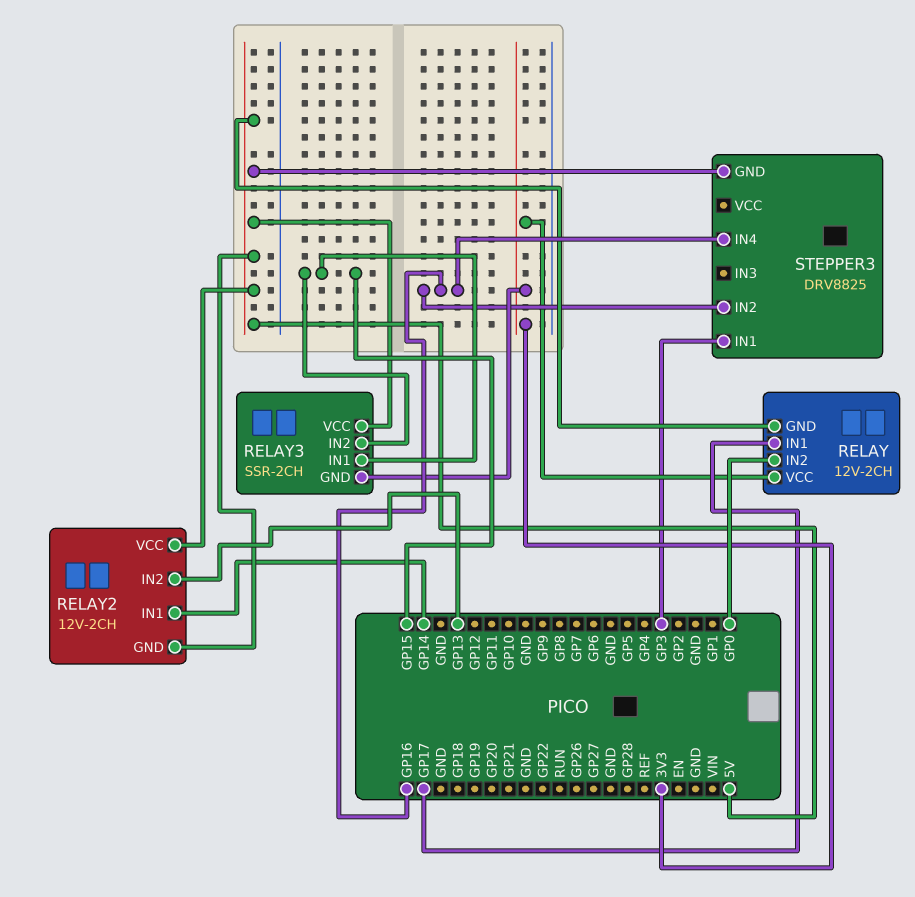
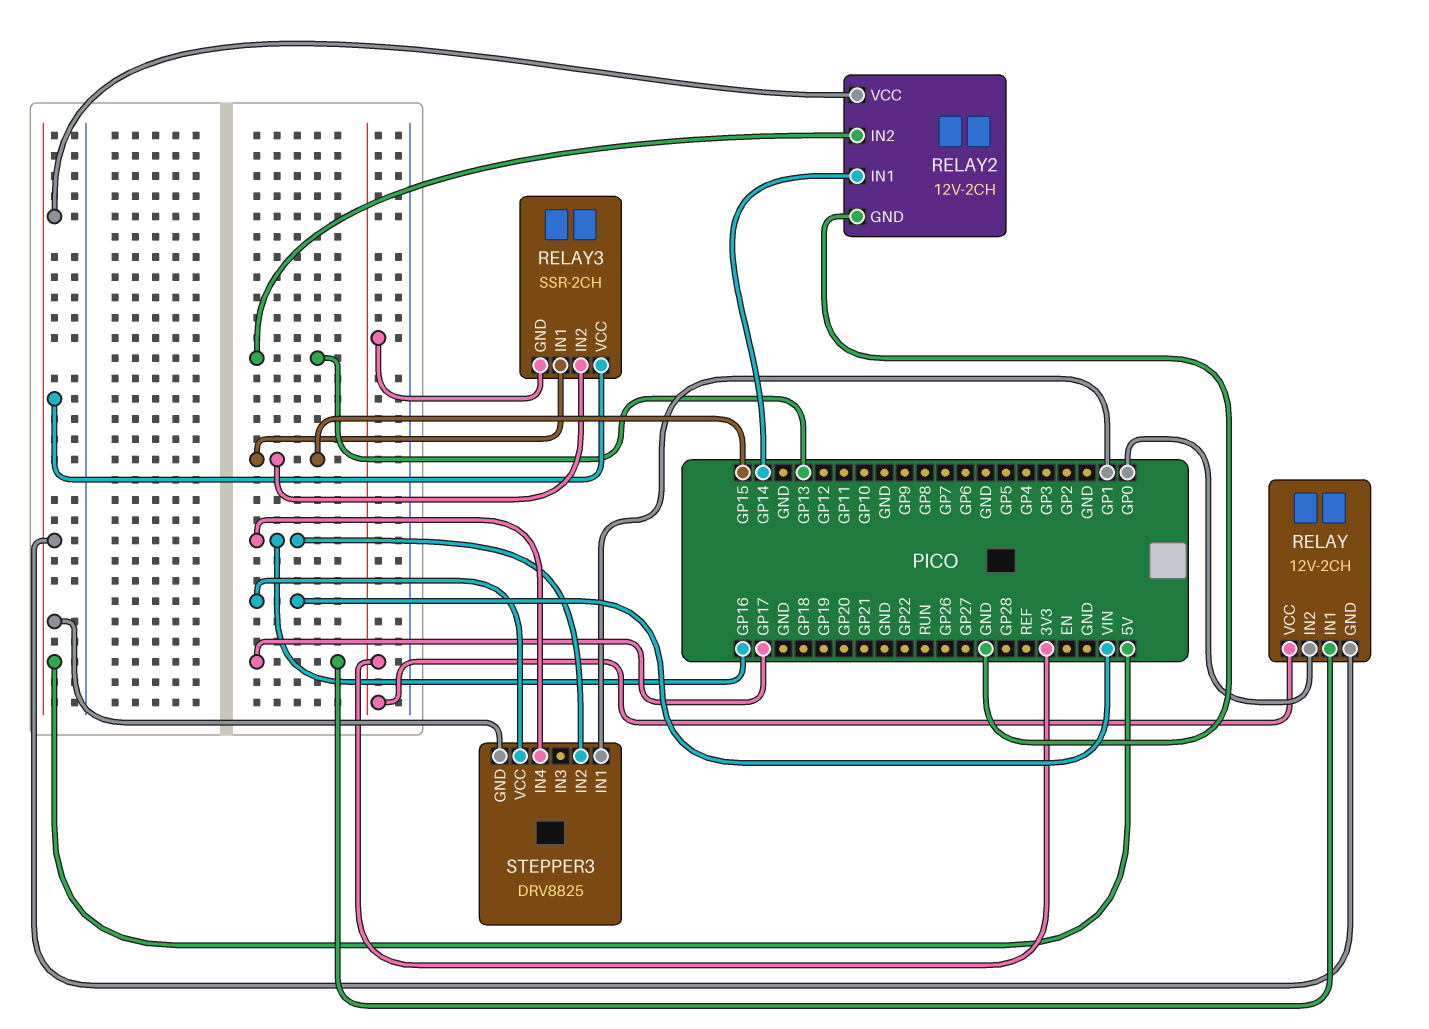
RELAY2 pin GND: 5V -> GND
STEPPER3 pin IN1: GP3 -> GP1
STEPPER3 pin VCC: none -> VIN

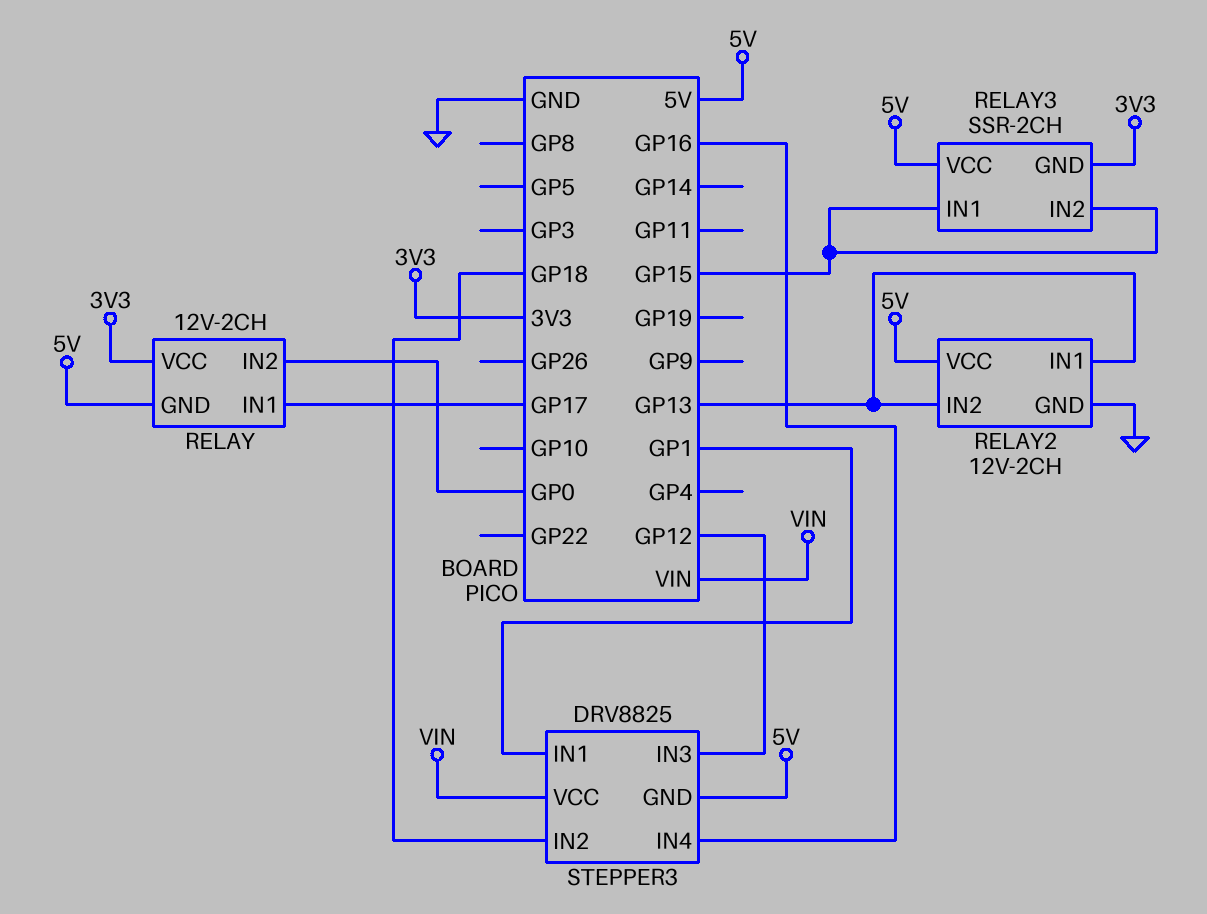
RELAY2 pin IN1: GP14 -> GP13
STEPPER3 pin IN2: GP16 -> GP18
STEPPER3 pin IN3: none -> GP12

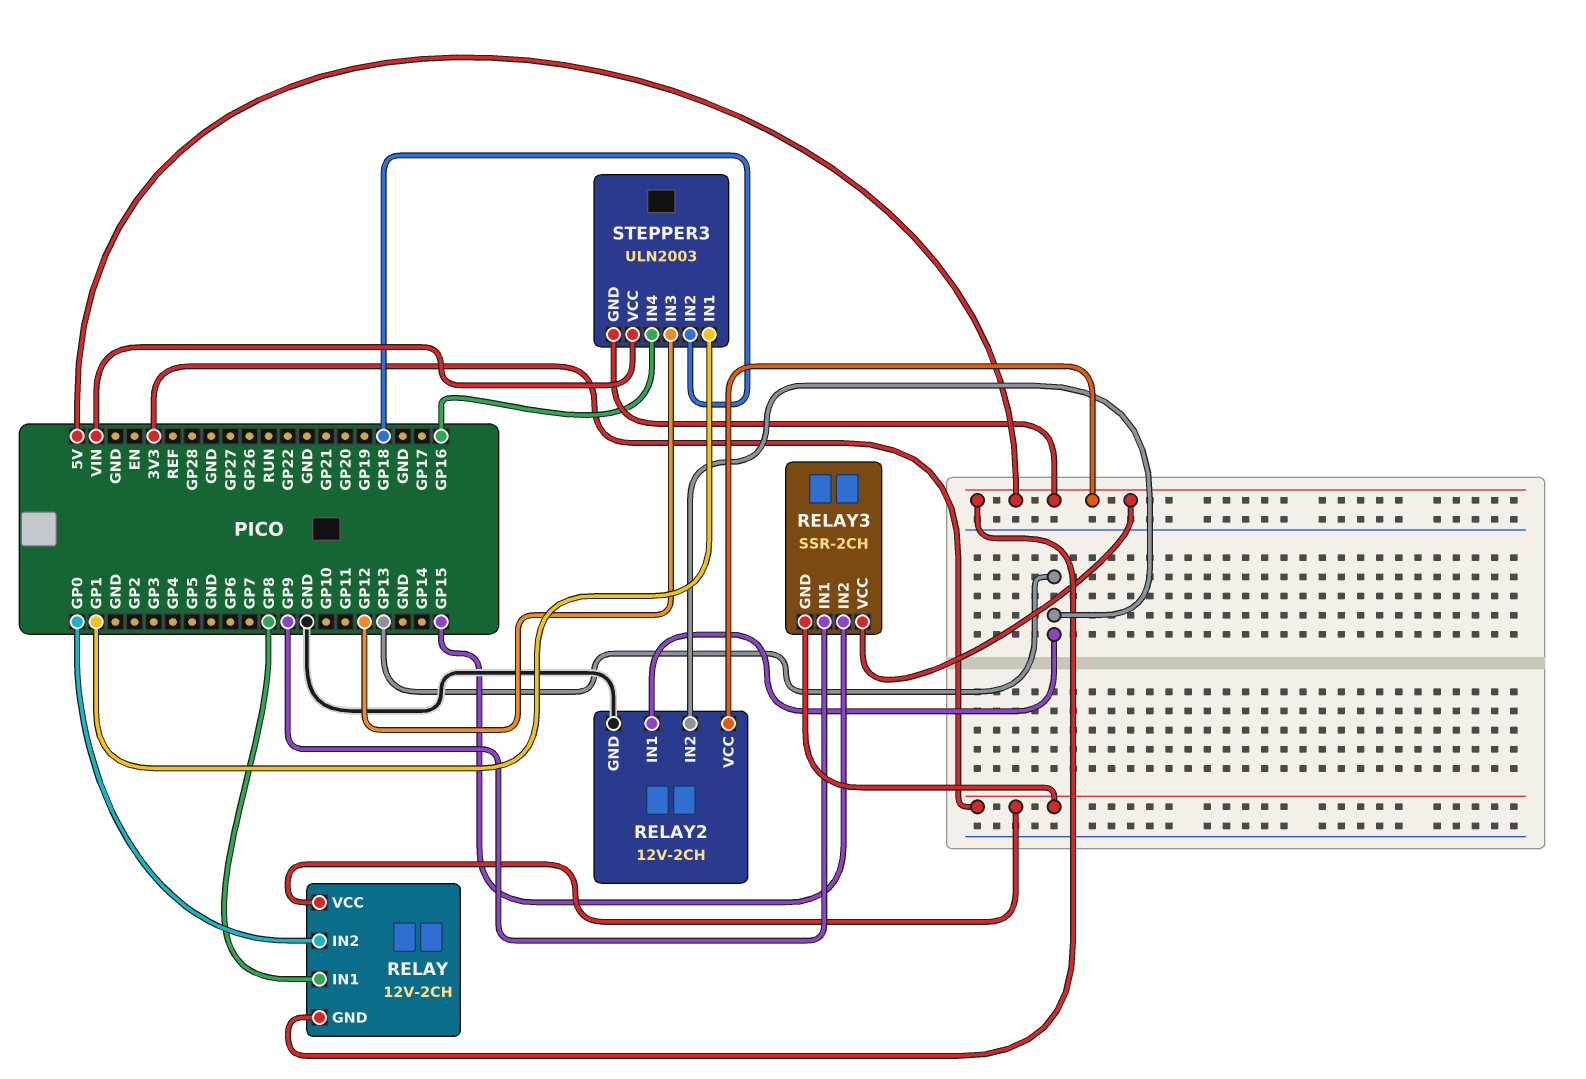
RELAY pin IN1: GP17 -> GP8
RELAY3 pin IN1: GP15 -> GP9
STEPPER3: DRV8825 -> ULN2003

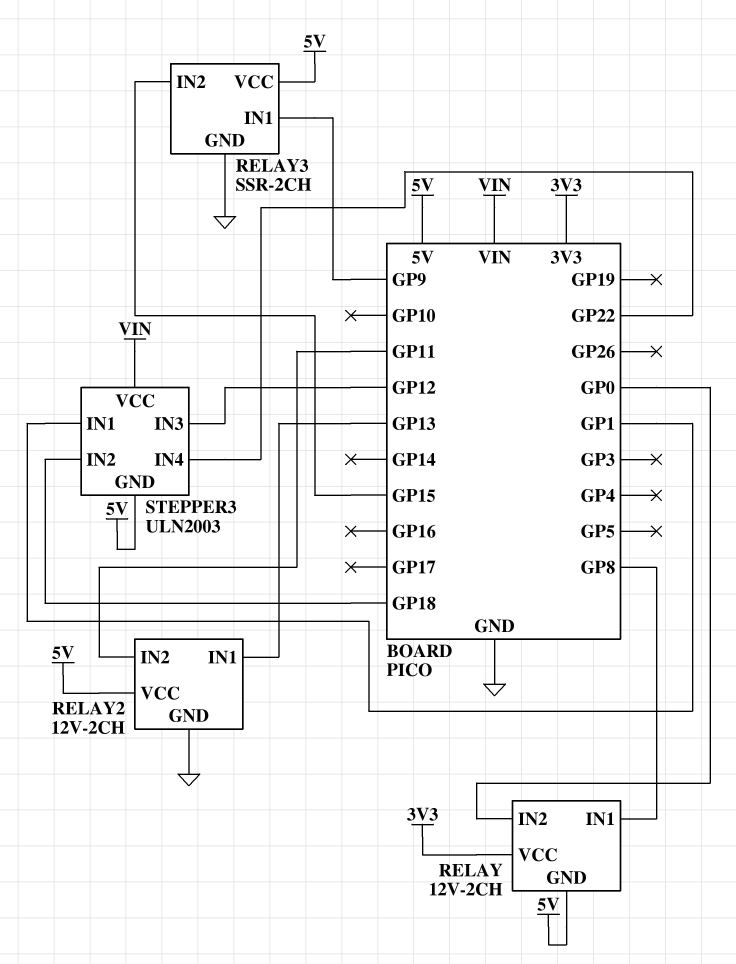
RELAY2 pin IN2: GP13 -> GP11
RELAY3 pin GND: 3V3 -> GND
STEPPER3 pin IN4: GP16 -> GP22

